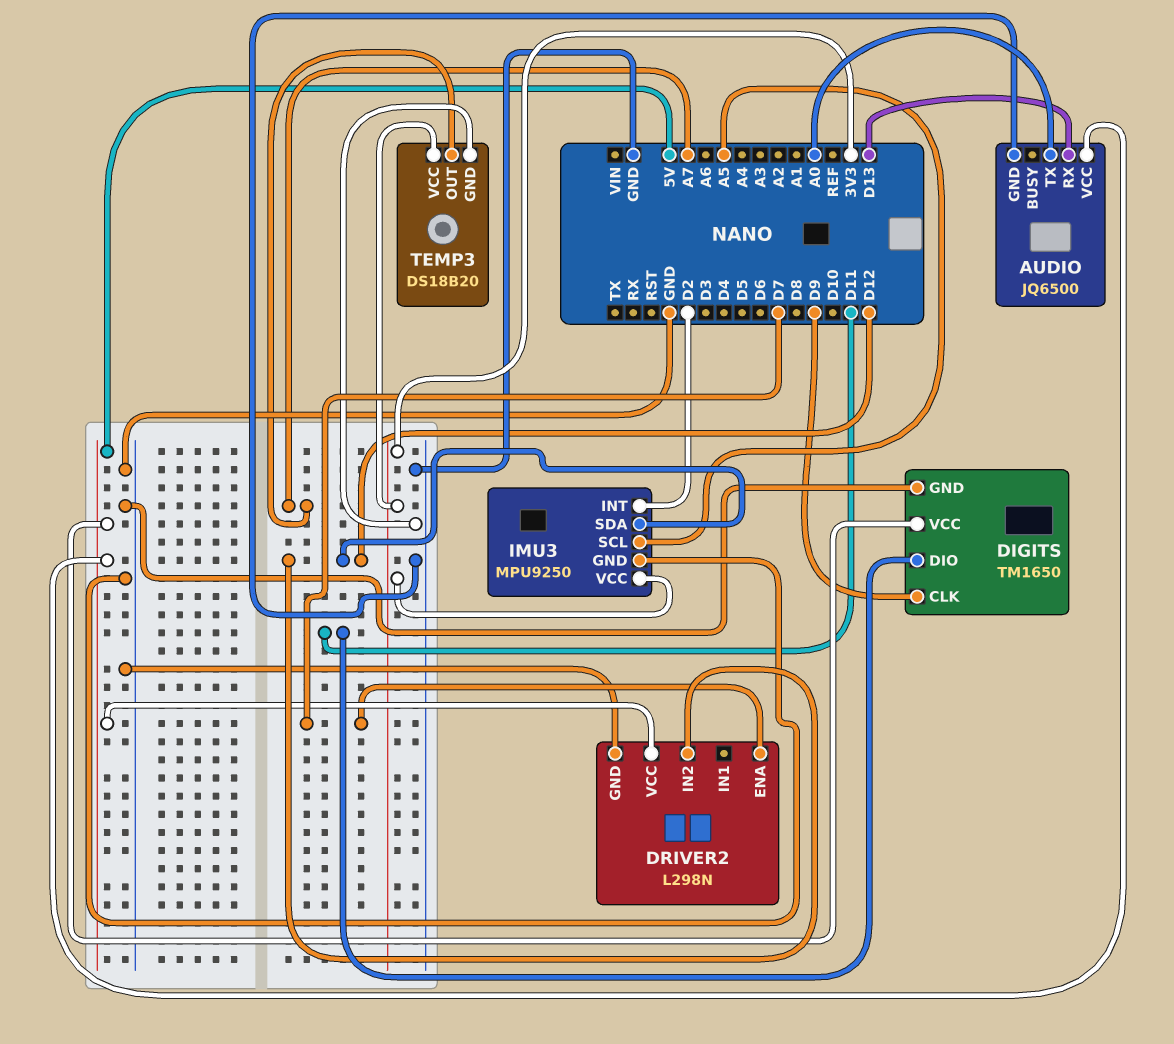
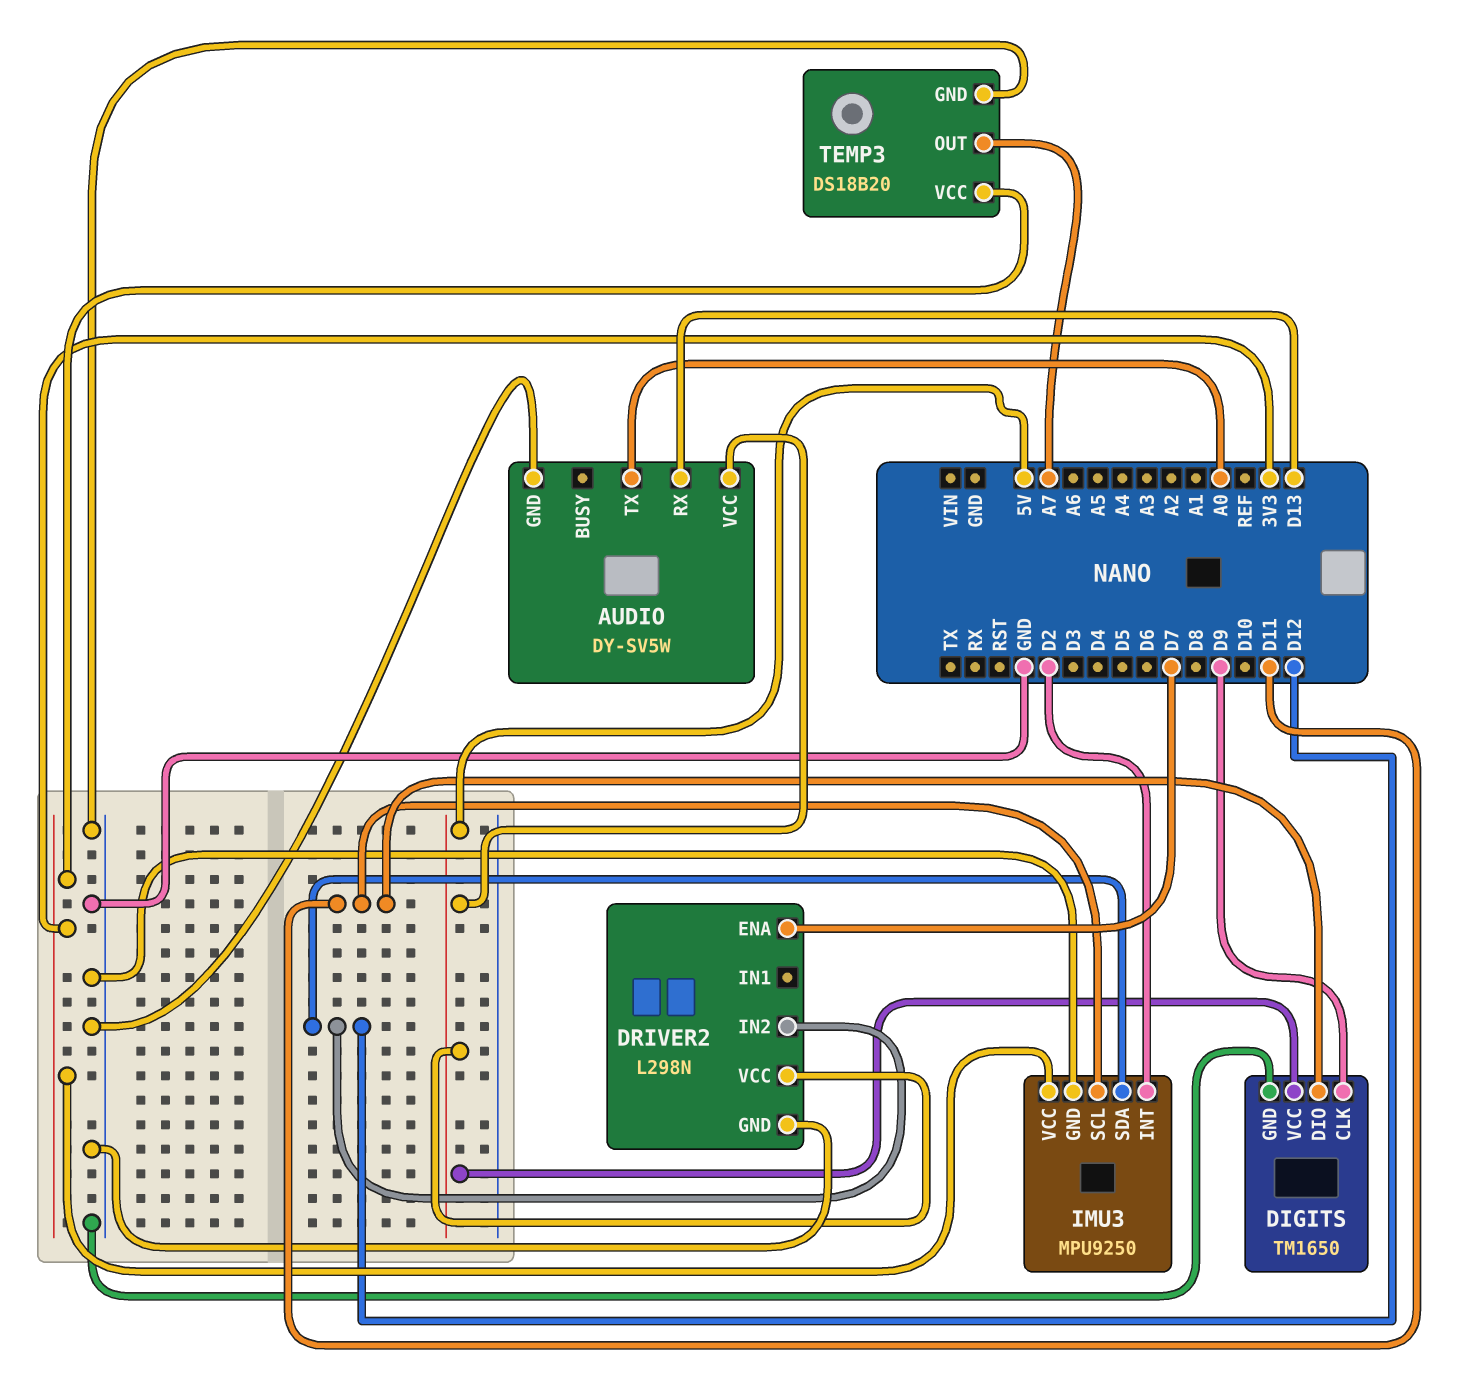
AUDIO: JQ6500 -> DY-SV5W
IMU3 pin SCL: A5 -> D11

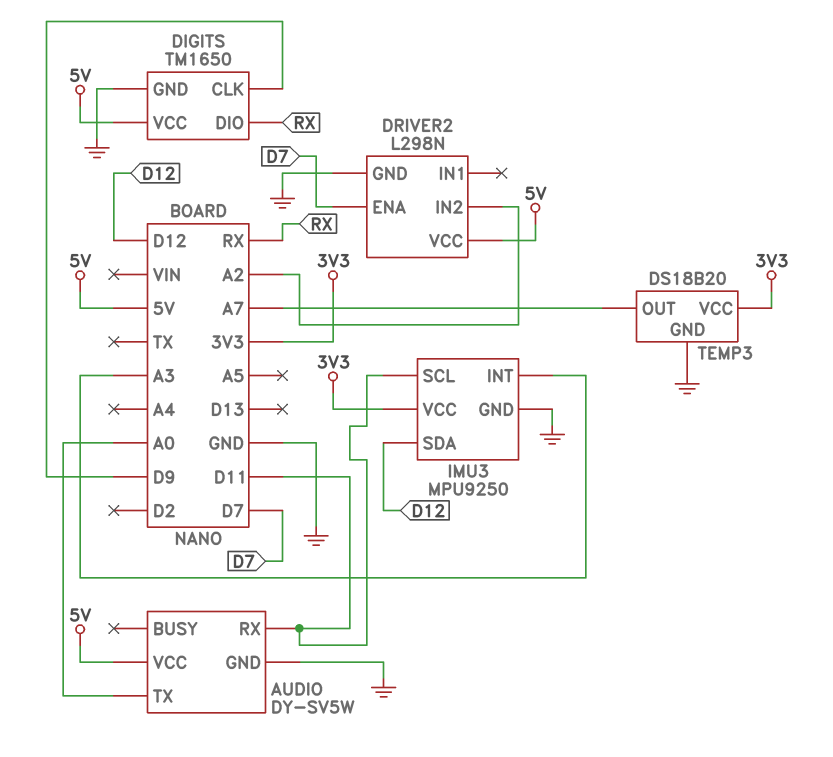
AUDIO pin RX: D13 -> D11
DIGITS pin DIO: D11 -> RX
DRIVER2 pin IN2: D12 -> A2
IMU3 pin INT: D2 -> A3

